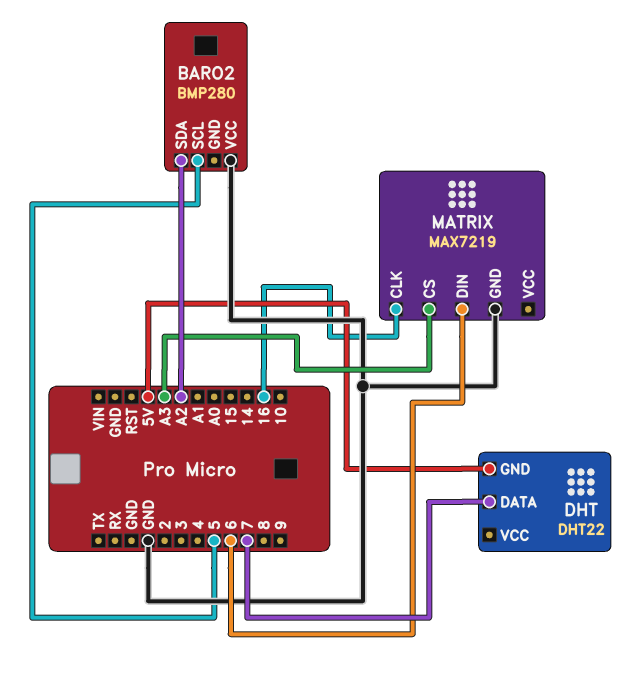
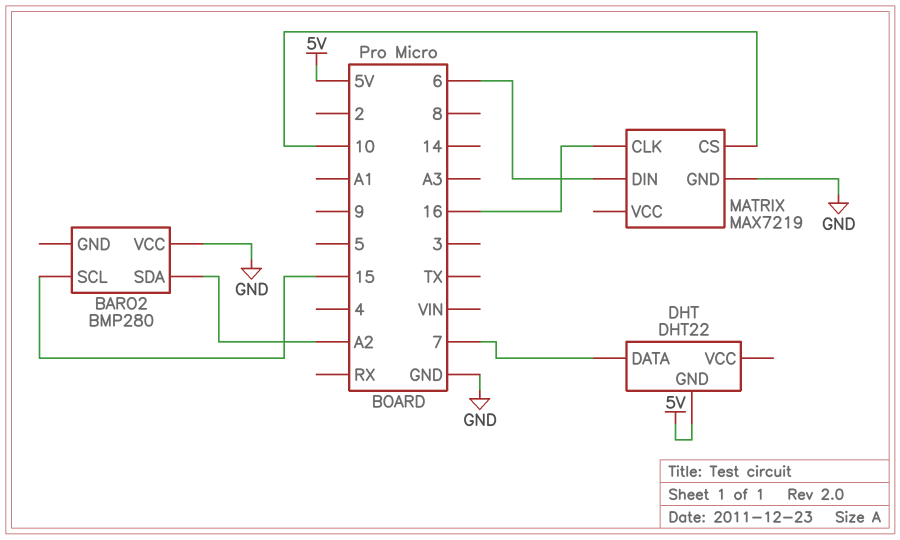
BARO2 pin SCL: 5 -> 15
MATRIX pin CS: A3 -> 10

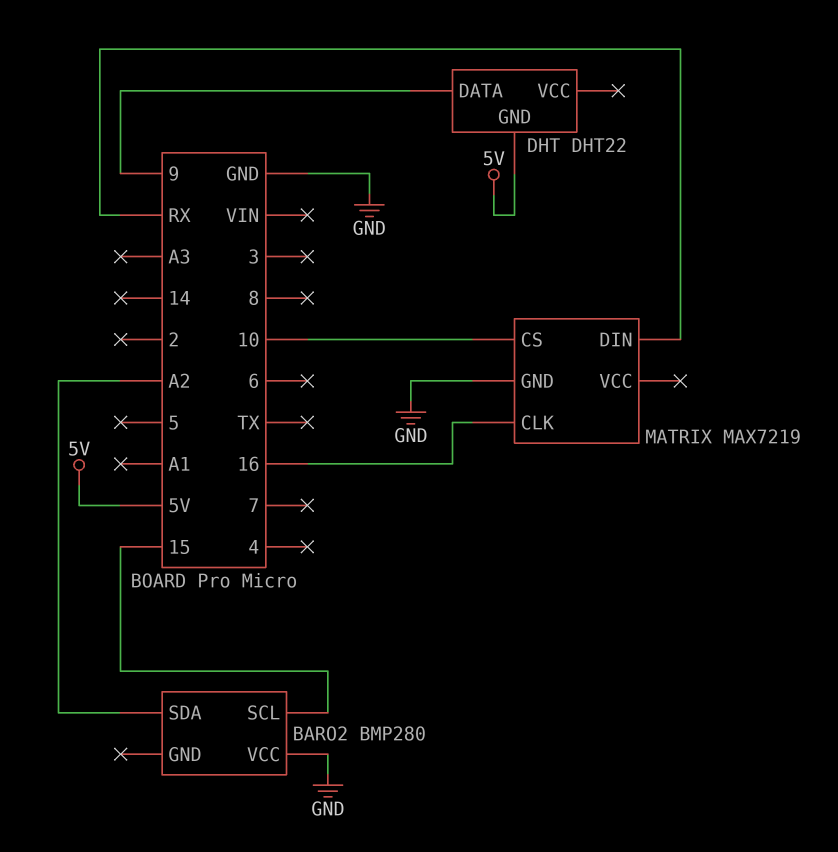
DHT pin DATA: 7 -> 9
MATRIX pin DIN: 6 -> RX

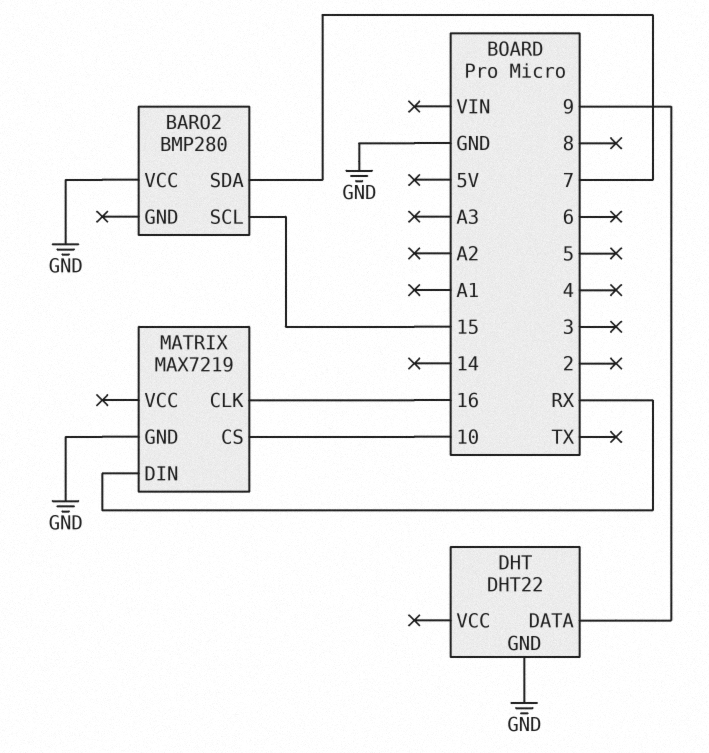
BARO2 pin SDA: A2 -> 7
DHT pin GND: 5V -> GND

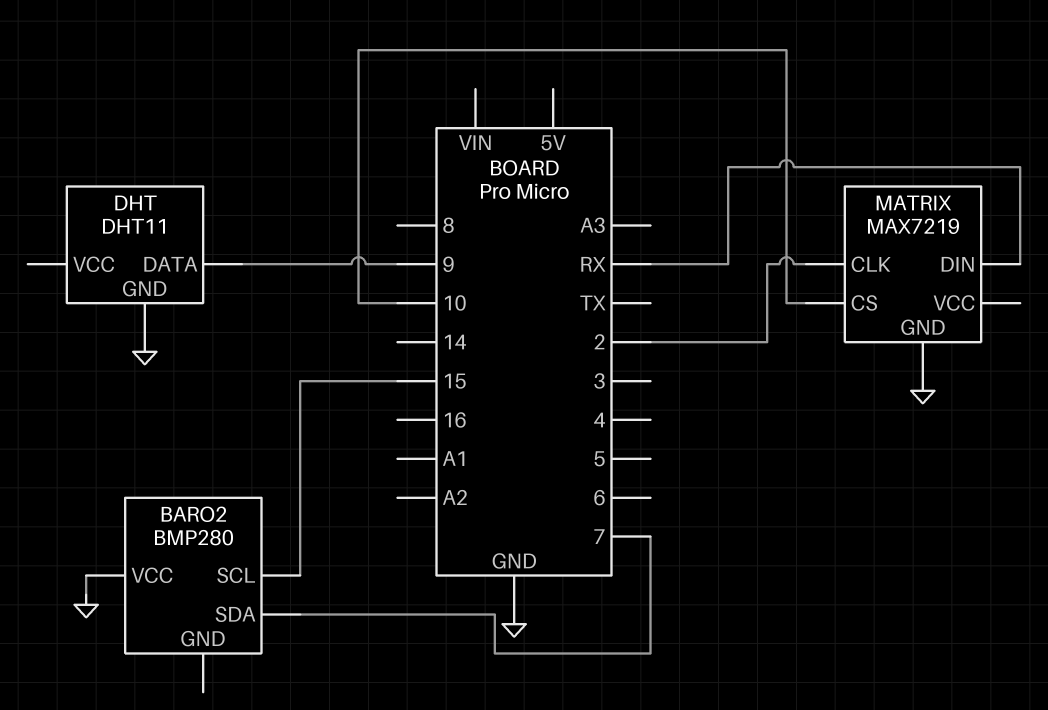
DHT: DHT22 -> DHT11
MATRIX pin CLK: 16 -> 2

